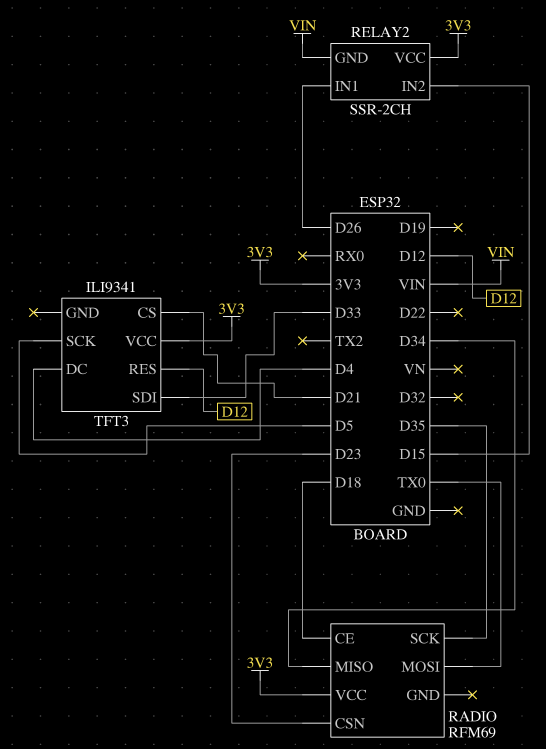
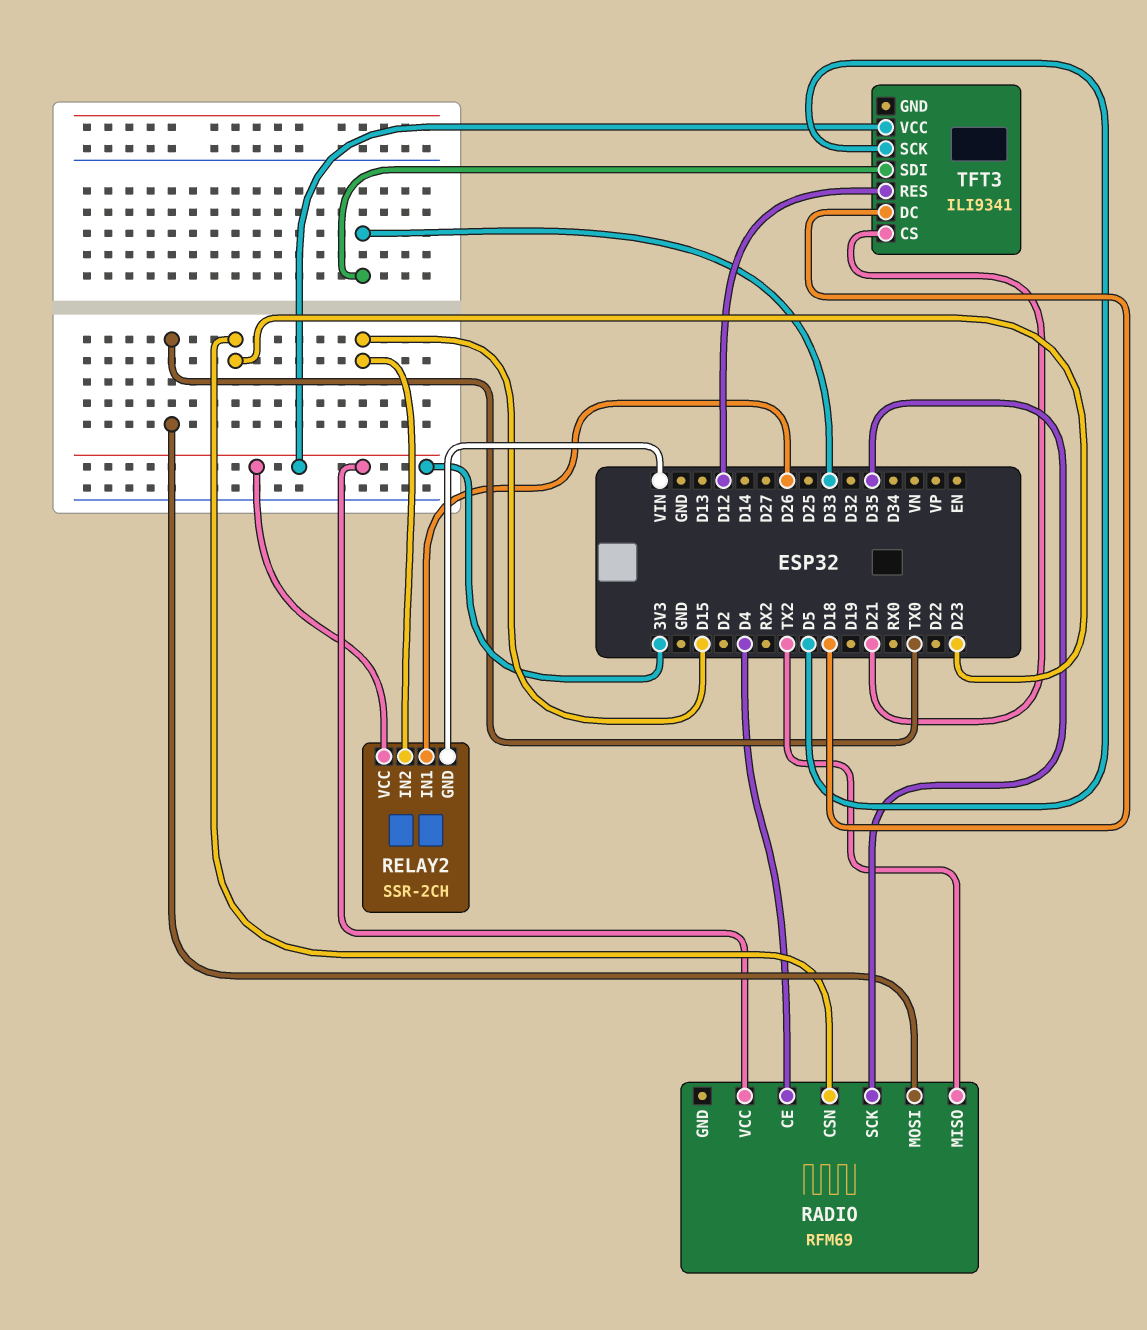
RADIO pin CE: D18 -> D4
RADIO pin MISO: D34 -> TX2
TFT3 pin DC: D4 -> D18

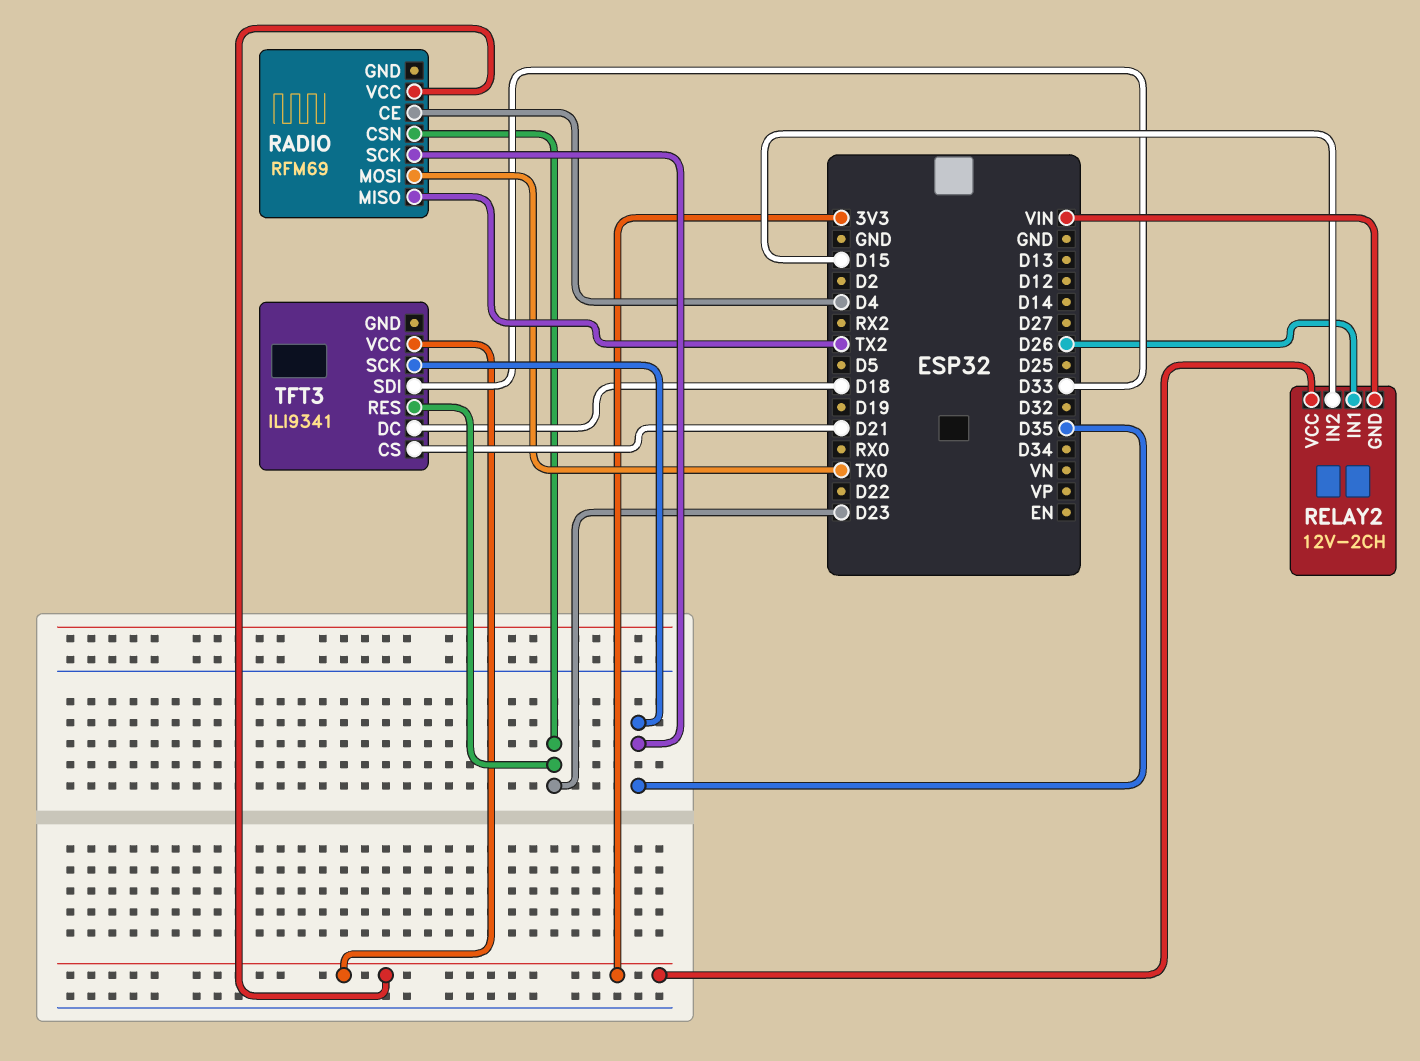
RELAY2: SSR-2CH -> 12V-2CH
TFT3 pin RES: D12 -> D23
TFT3 pin SCK: D5 -> D35

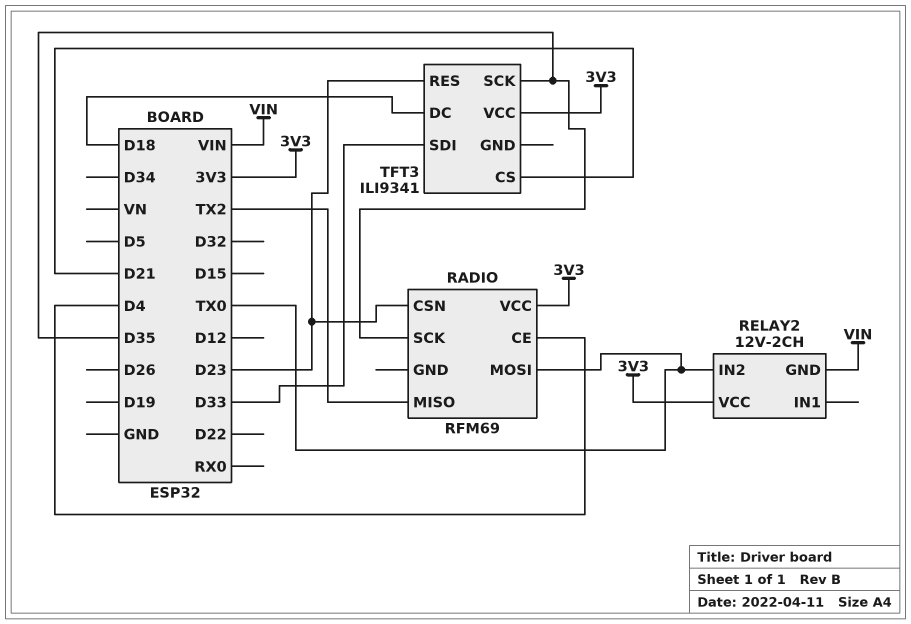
RELAY2 pin IN1: D26 -> none
RELAY2 pin IN2: D15 -> TX0

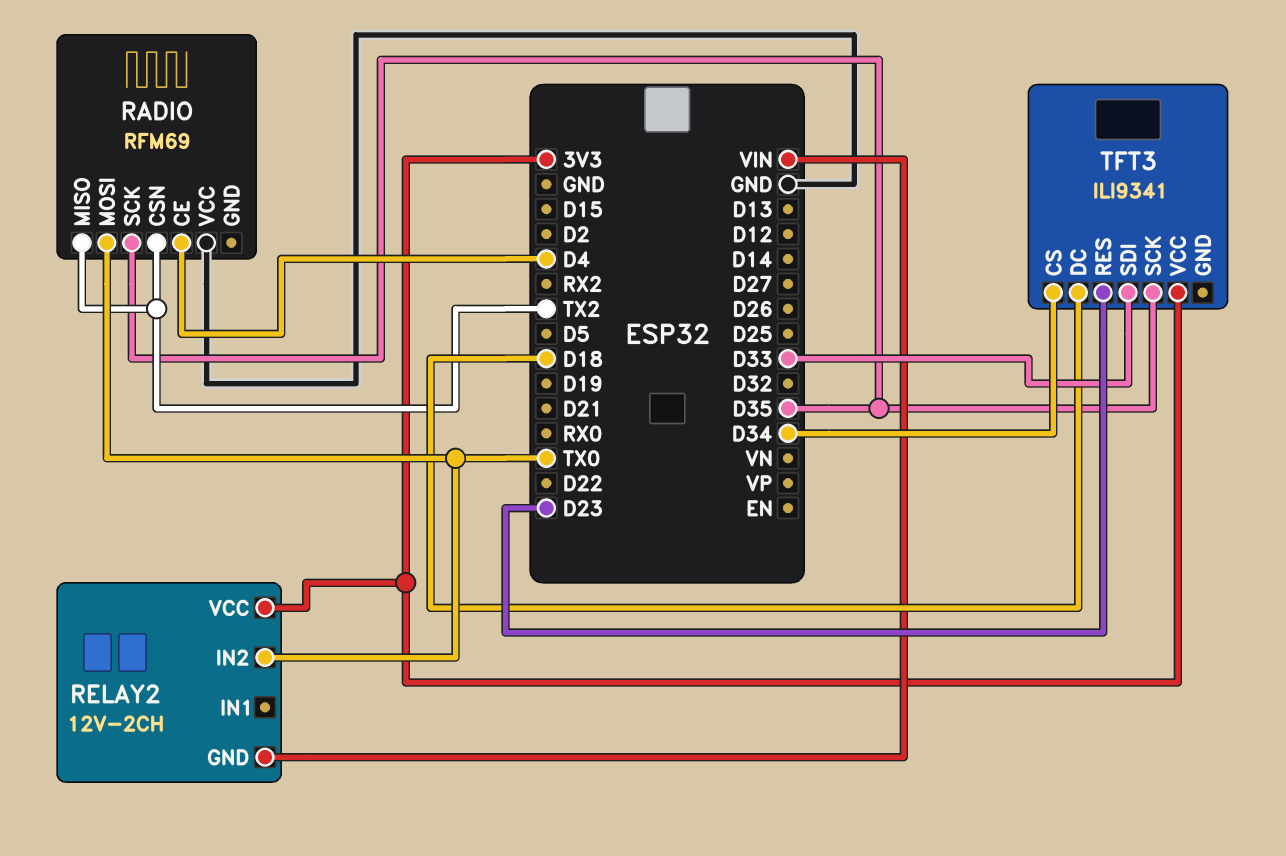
RADIO pin CSN: D23 -> TX2
RADIO pin VCC: 3V3 -> GND
TFT3 pin CS: D21 -> D34

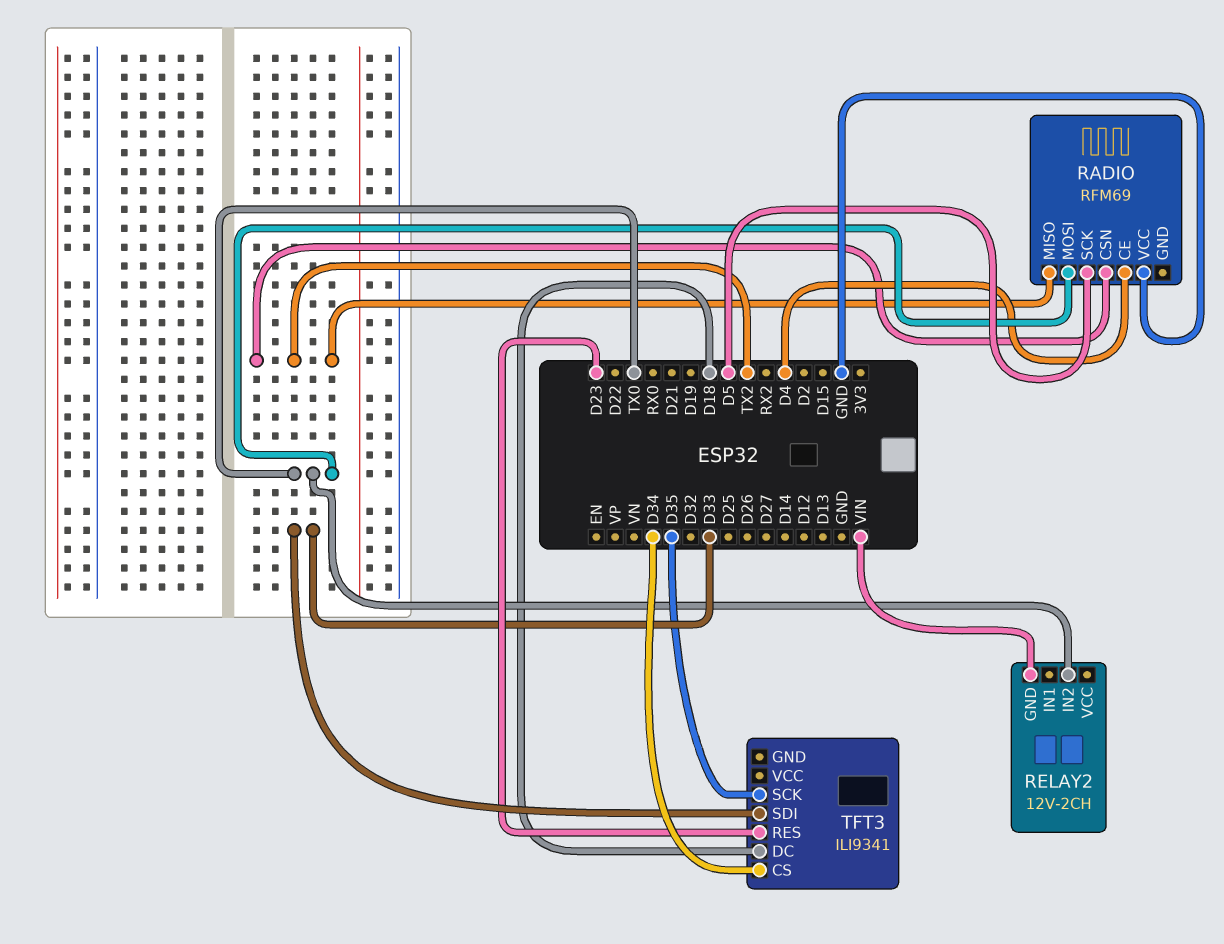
RADIO pin SCK: D35 -> D5
RELAY2 pin VCC: 3V3 -> none
TFT3 pin VCC: 3V3 -> none

